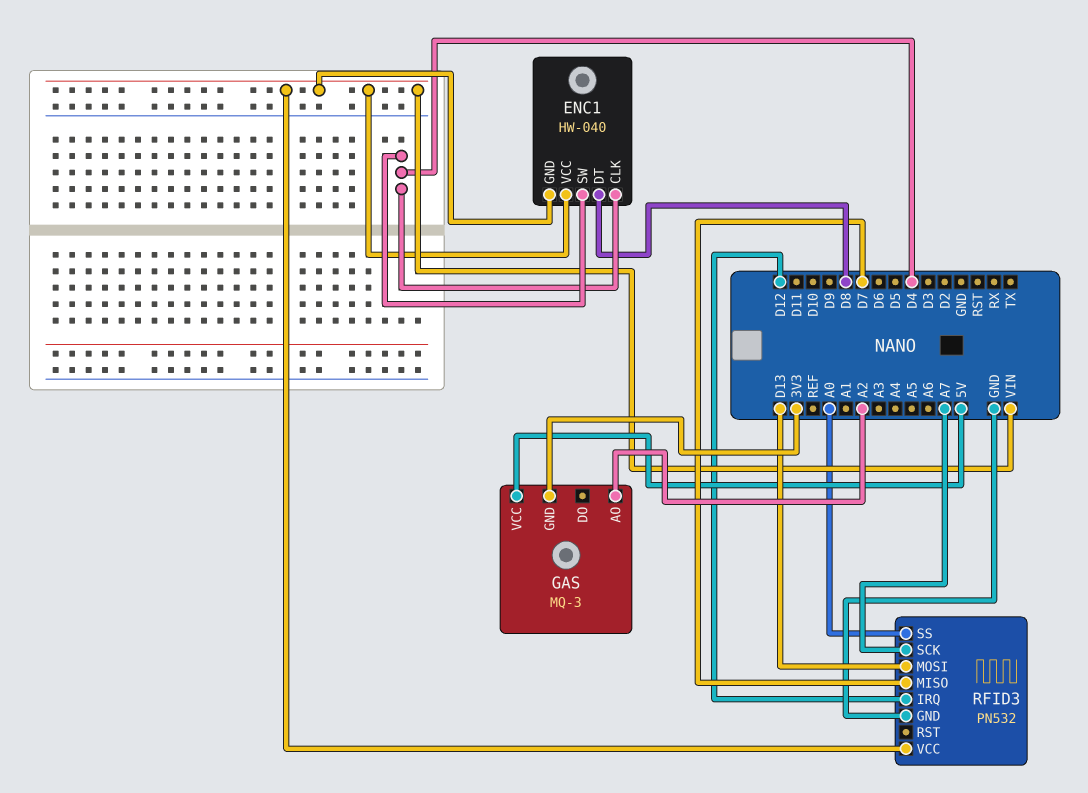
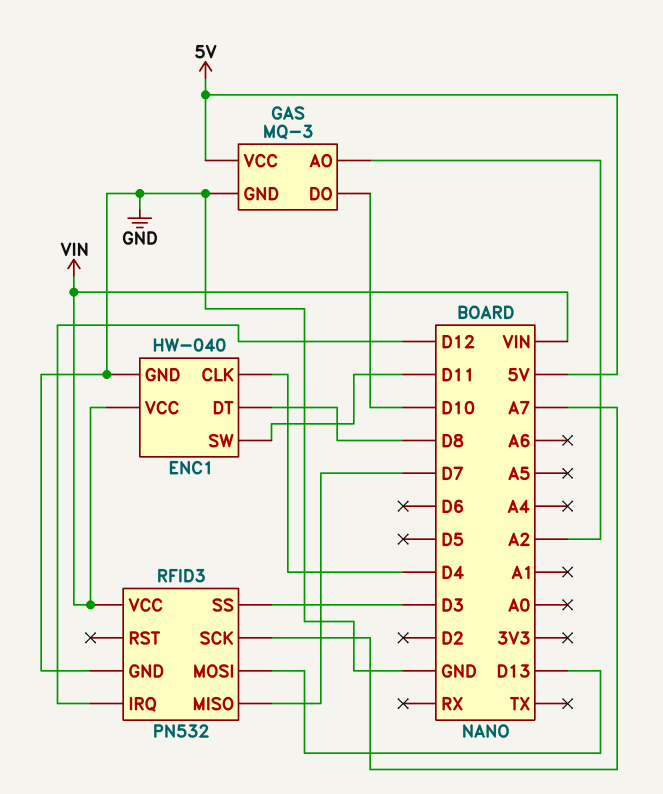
ENC1 pin GND: VIN -> GND
ENC1 pin SW: D4 -> D11
GAS pin DO: none -> D10
GAS pin GND: 3V3 -> GND
RFID3 pin SS: A0 -> D3

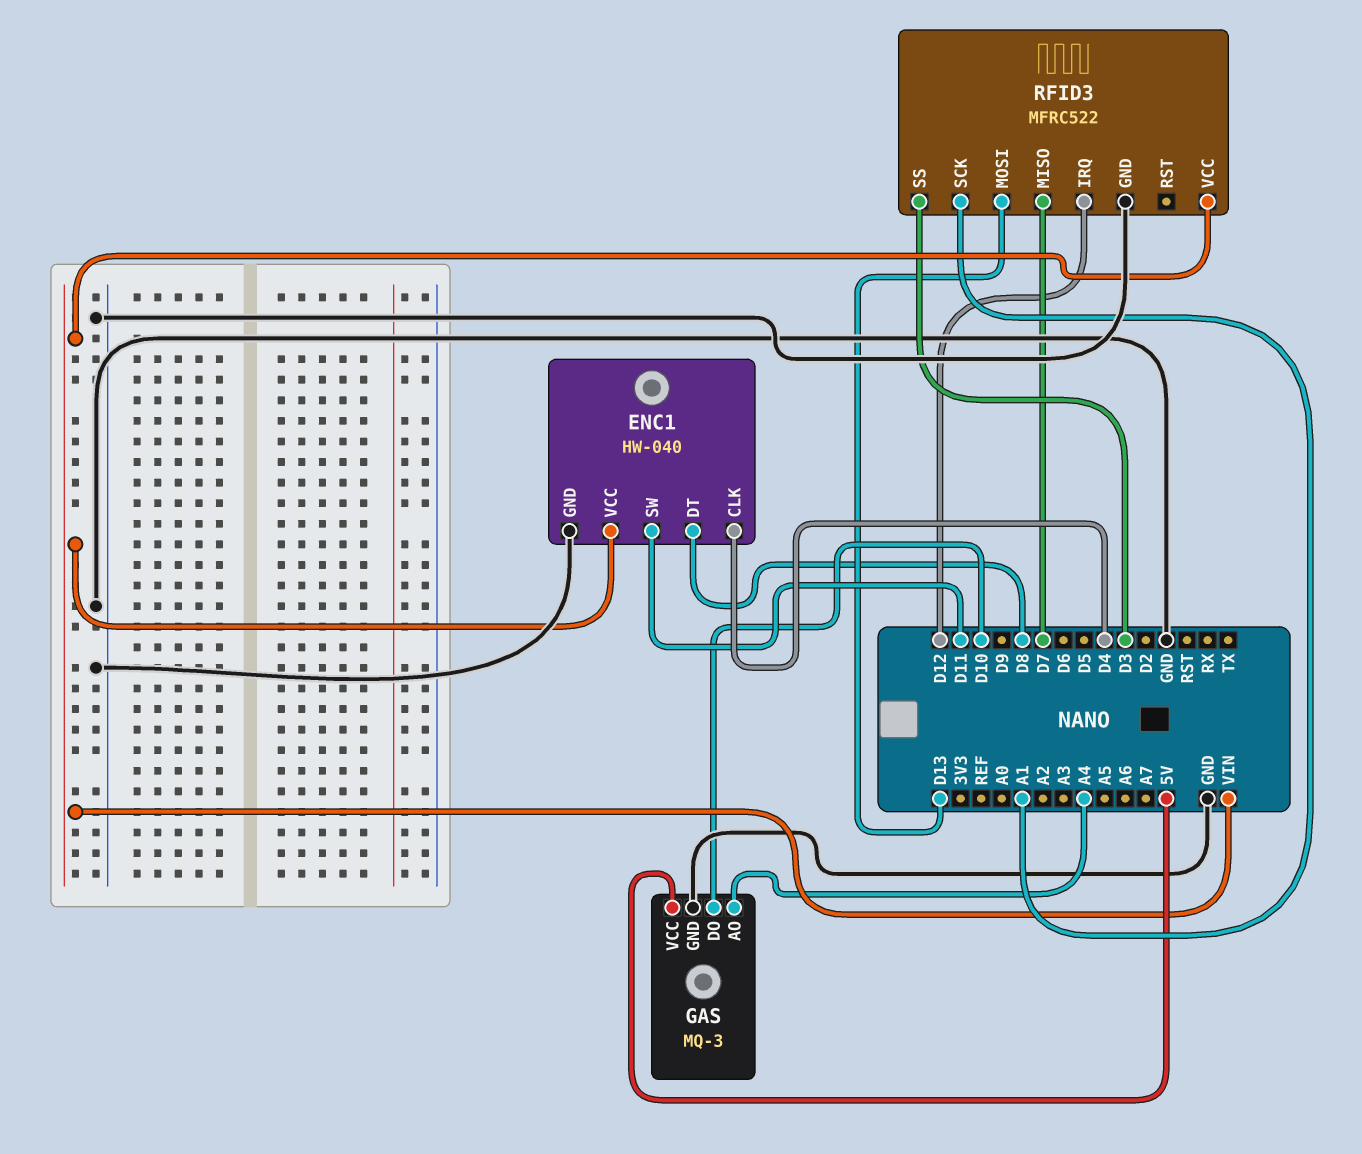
GAS pin AO: A2 -> A4
RFID3: PN532 -> MFRC522
RFID3 pin SCK: A7 -> A1

